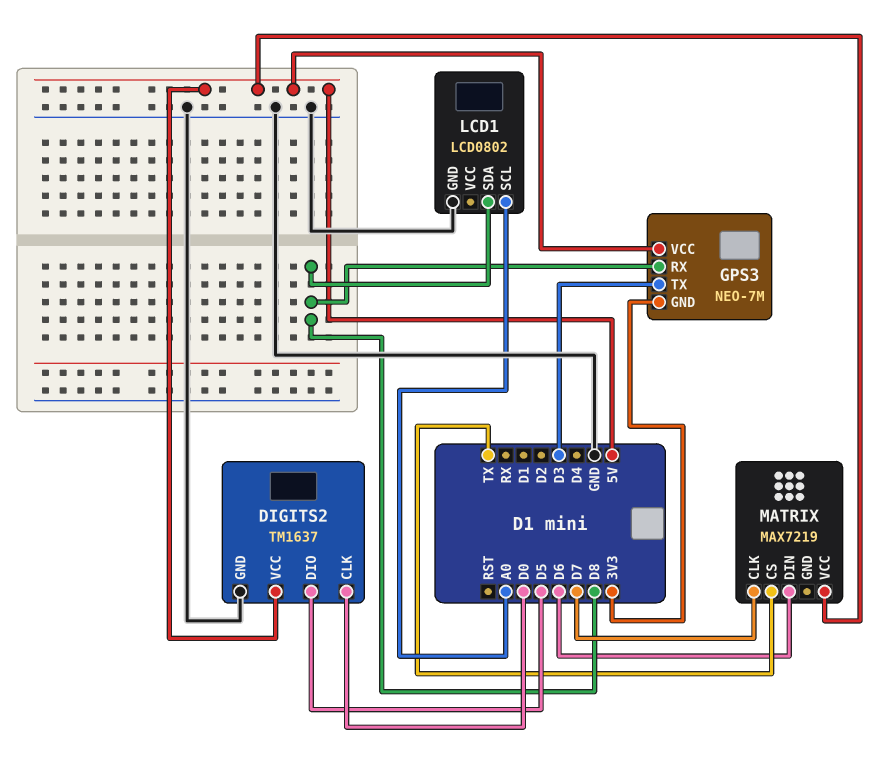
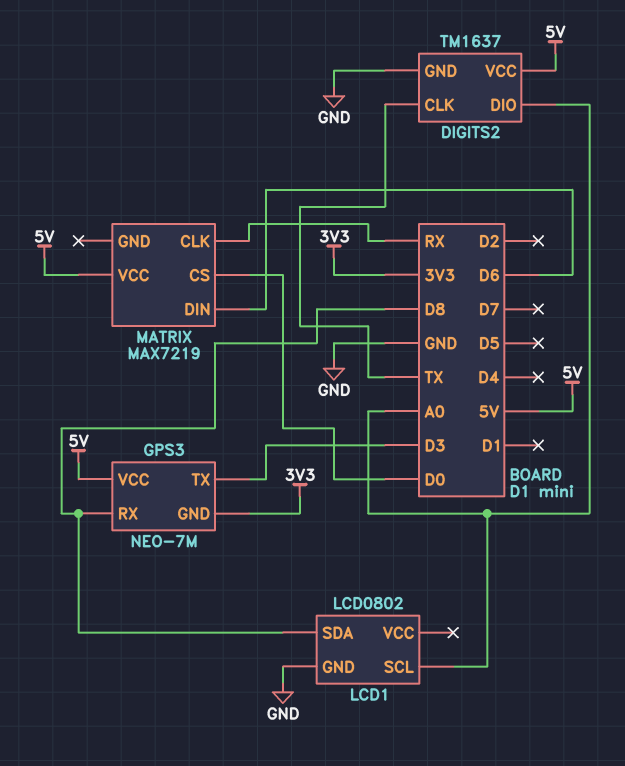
DIGITS2 pin CLK: D0 -> TX
DIGITS2 pin DIO: D5 -> A0
MATRIX pin CLK: D7 -> RX
MATRIX pin CS: TX -> D0

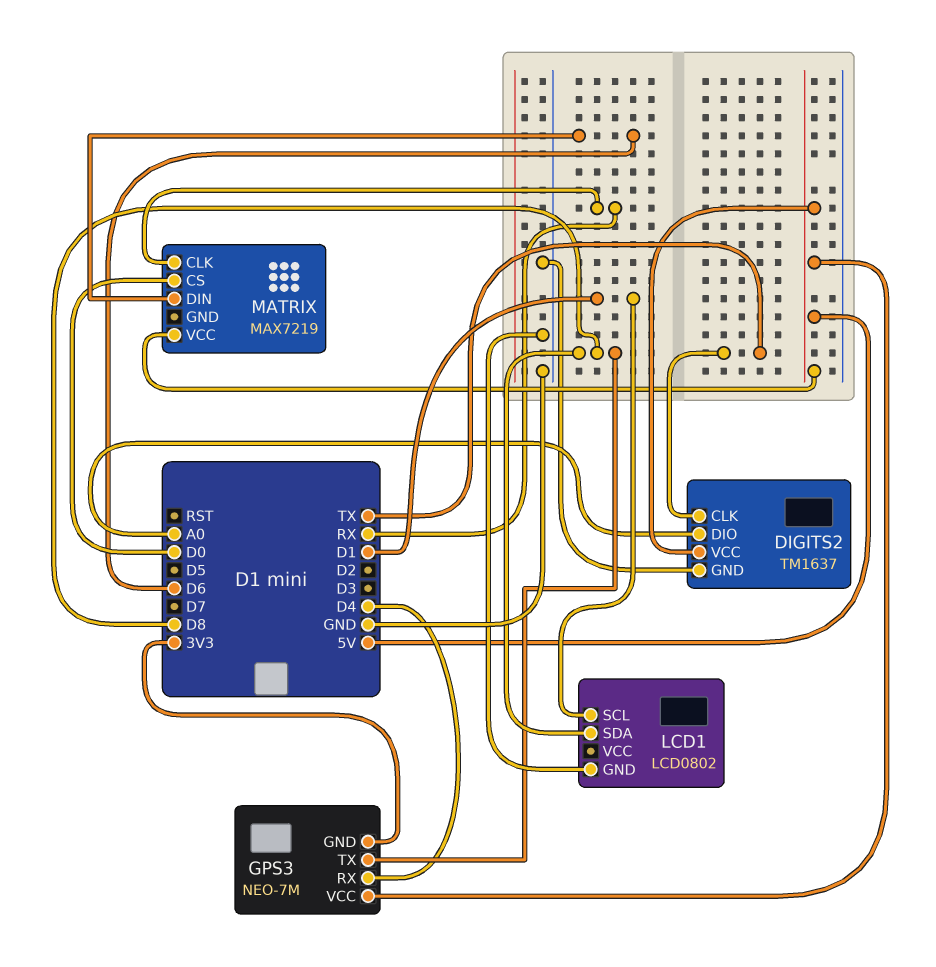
GPS3 pin RX: D8 -> D4
GPS3 pin TX: D3 -> D8
LCD1 pin SCL: A0 -> D1

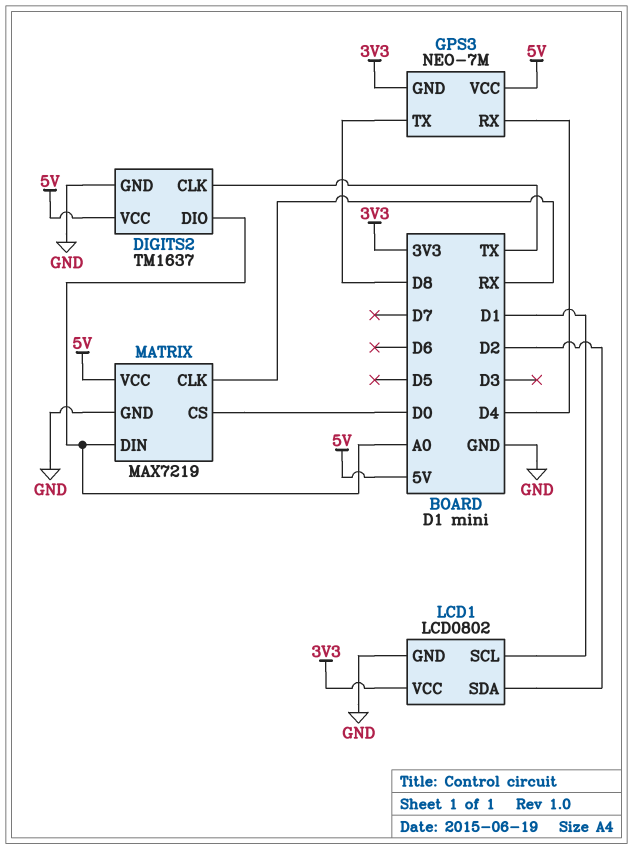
LCD1 pin SDA: D8 -> D2
LCD1 pin VCC: none -> 3V3
MATRIX pin DIN: D6 -> A0
MATRIX pin GND: none -> GND

